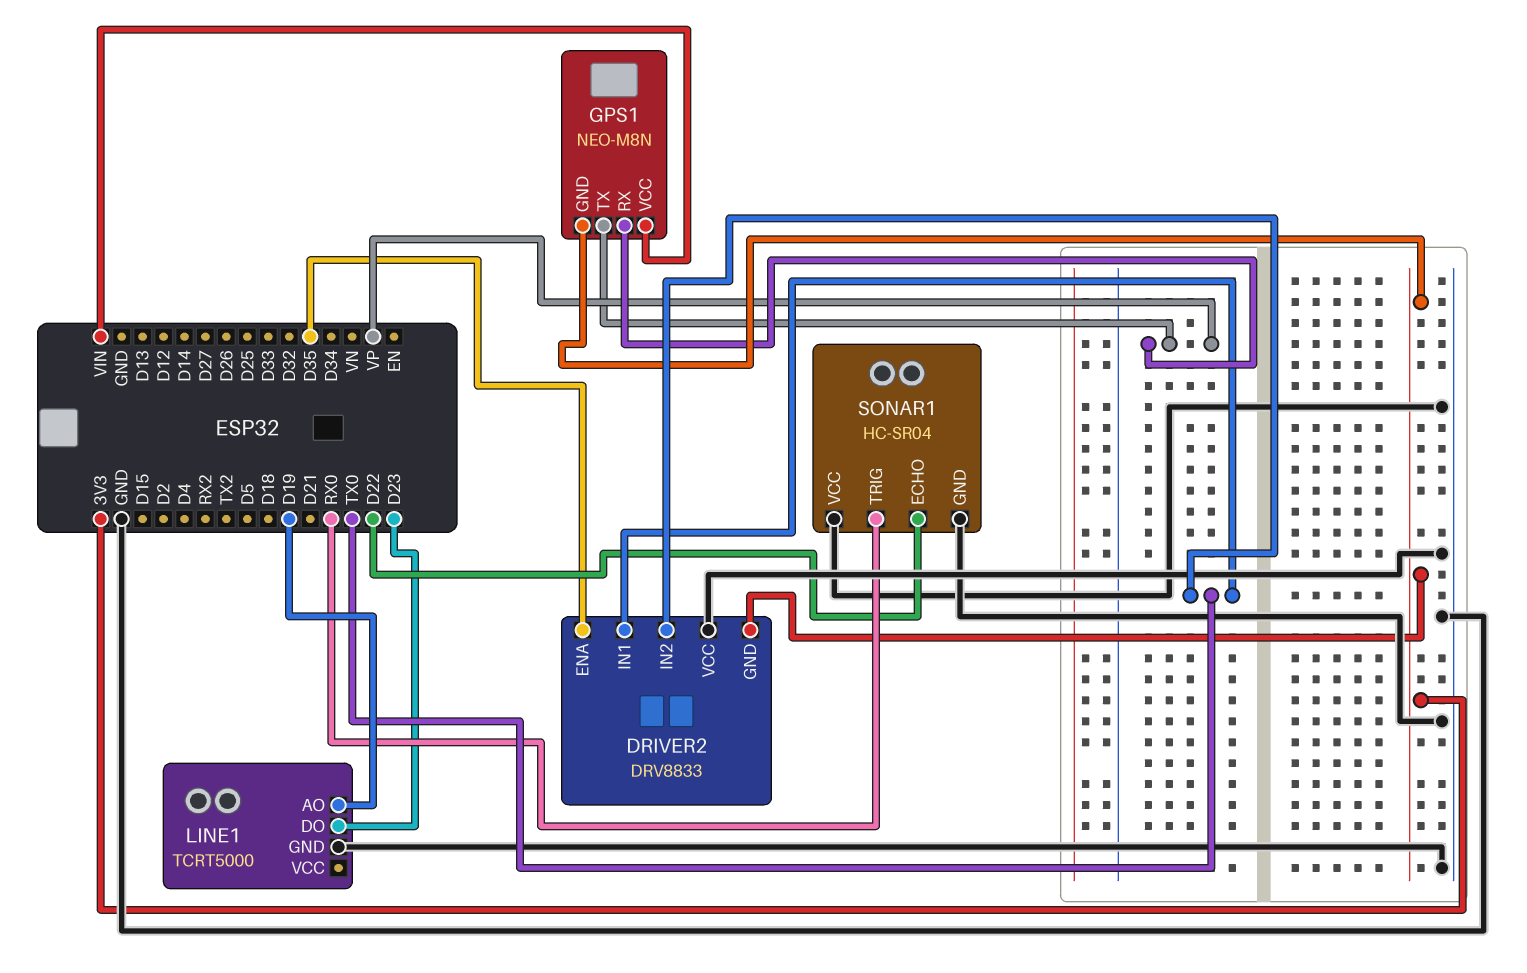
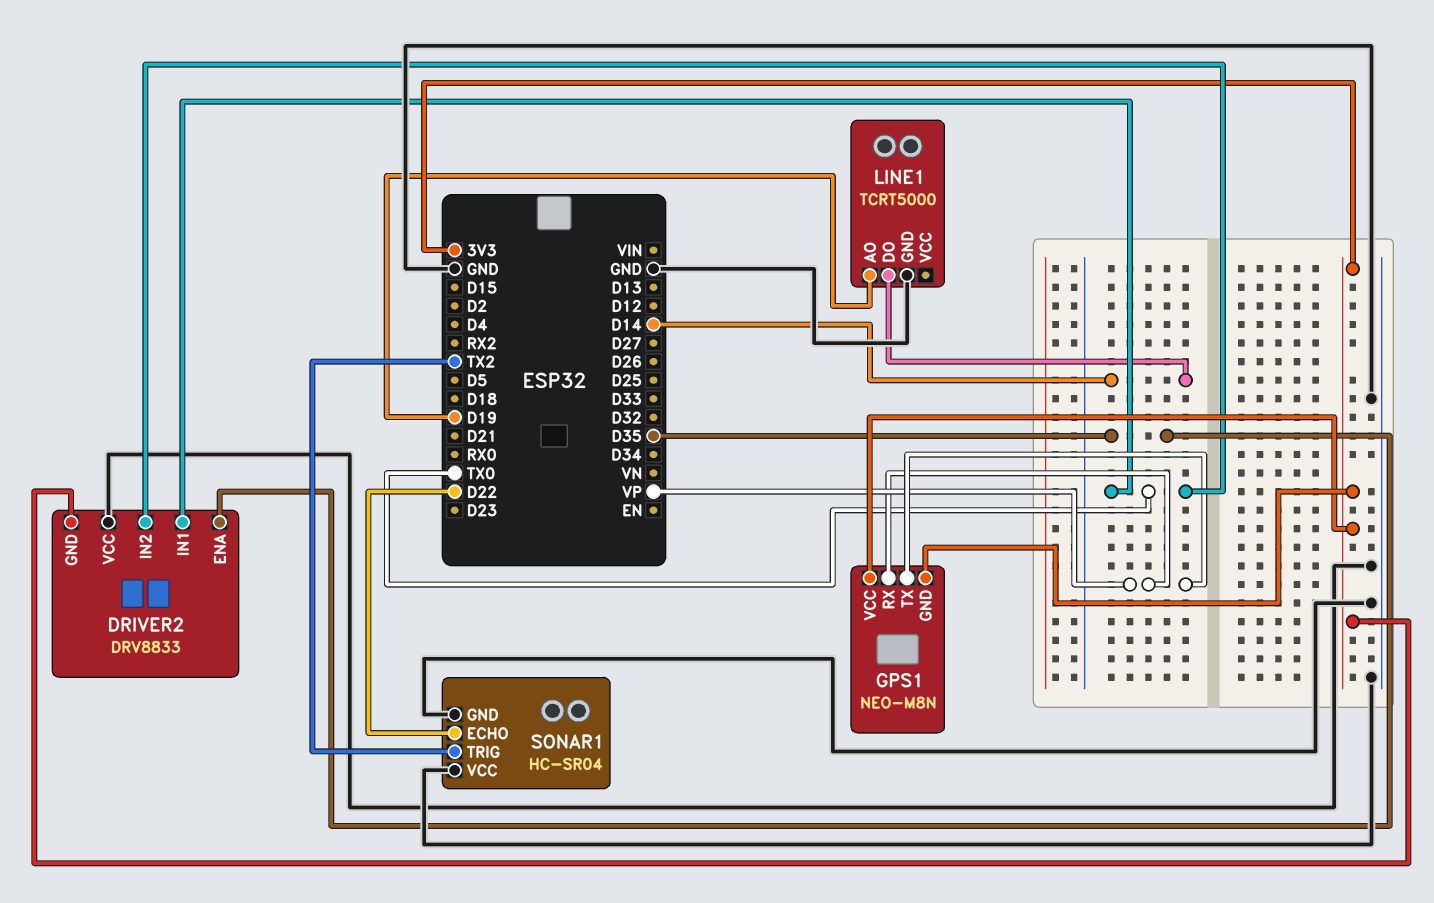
GPS1 pin VCC: VIN -> 3V3
LINE1 pin DO: D23 -> D14
SONAR1 pin TRIG: RX0 -> TX2

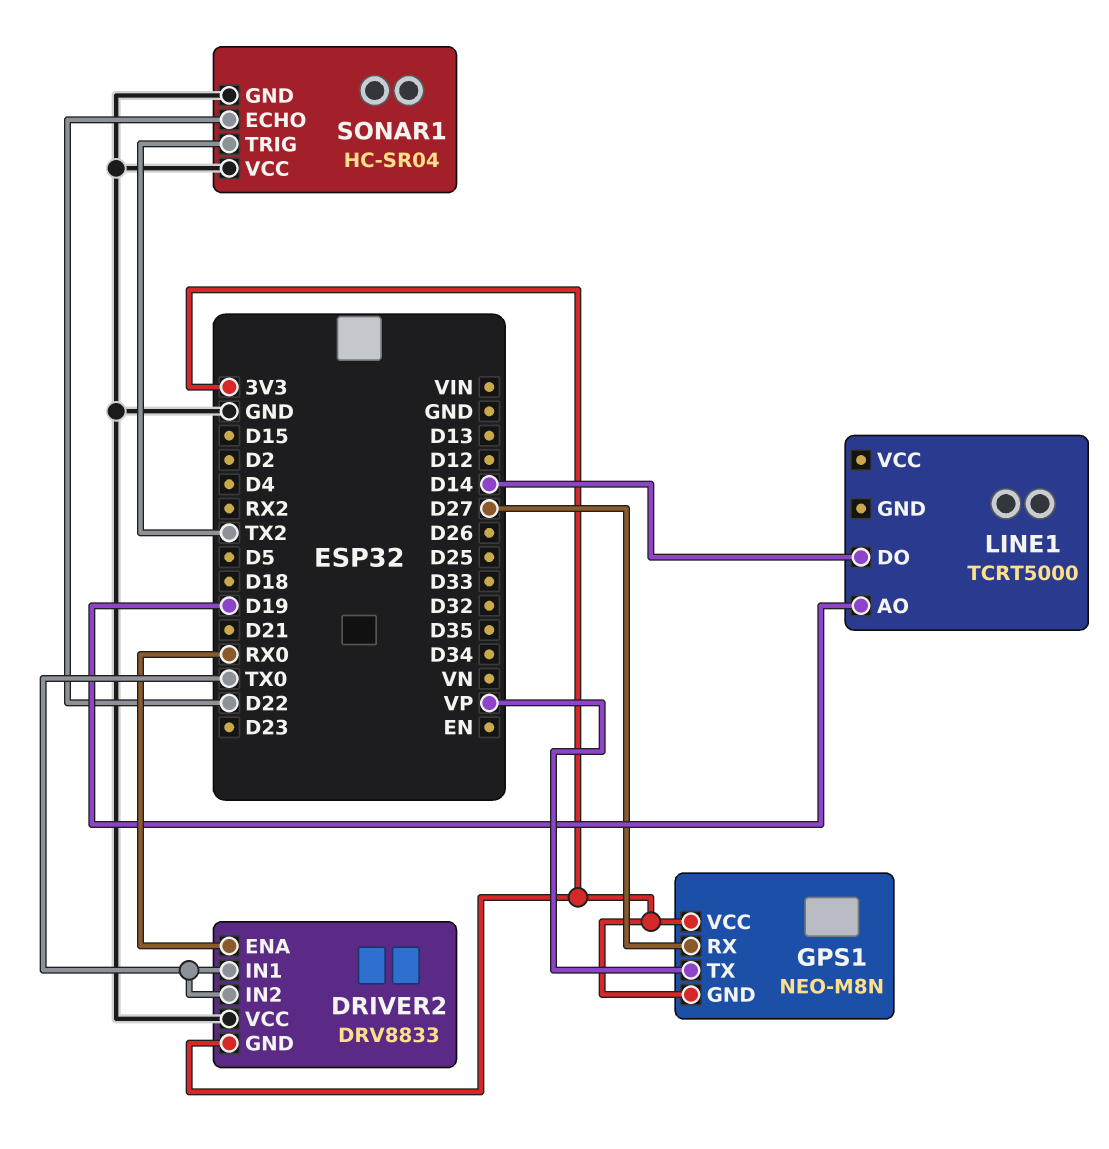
DRIVER2 pin ENA: D35 -> RX0
GPS1 pin RX: VP -> D27
LINE1 pin GND: GND -> none

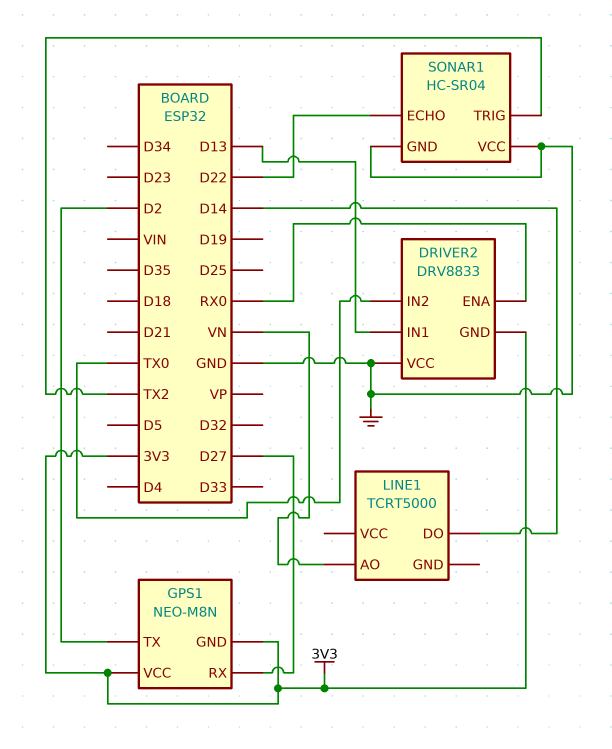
DRIVER2 pin IN1: TX0 -> D13
GPS1 pin TX: VP -> D2
LINE1 pin AO: D19 -> VN

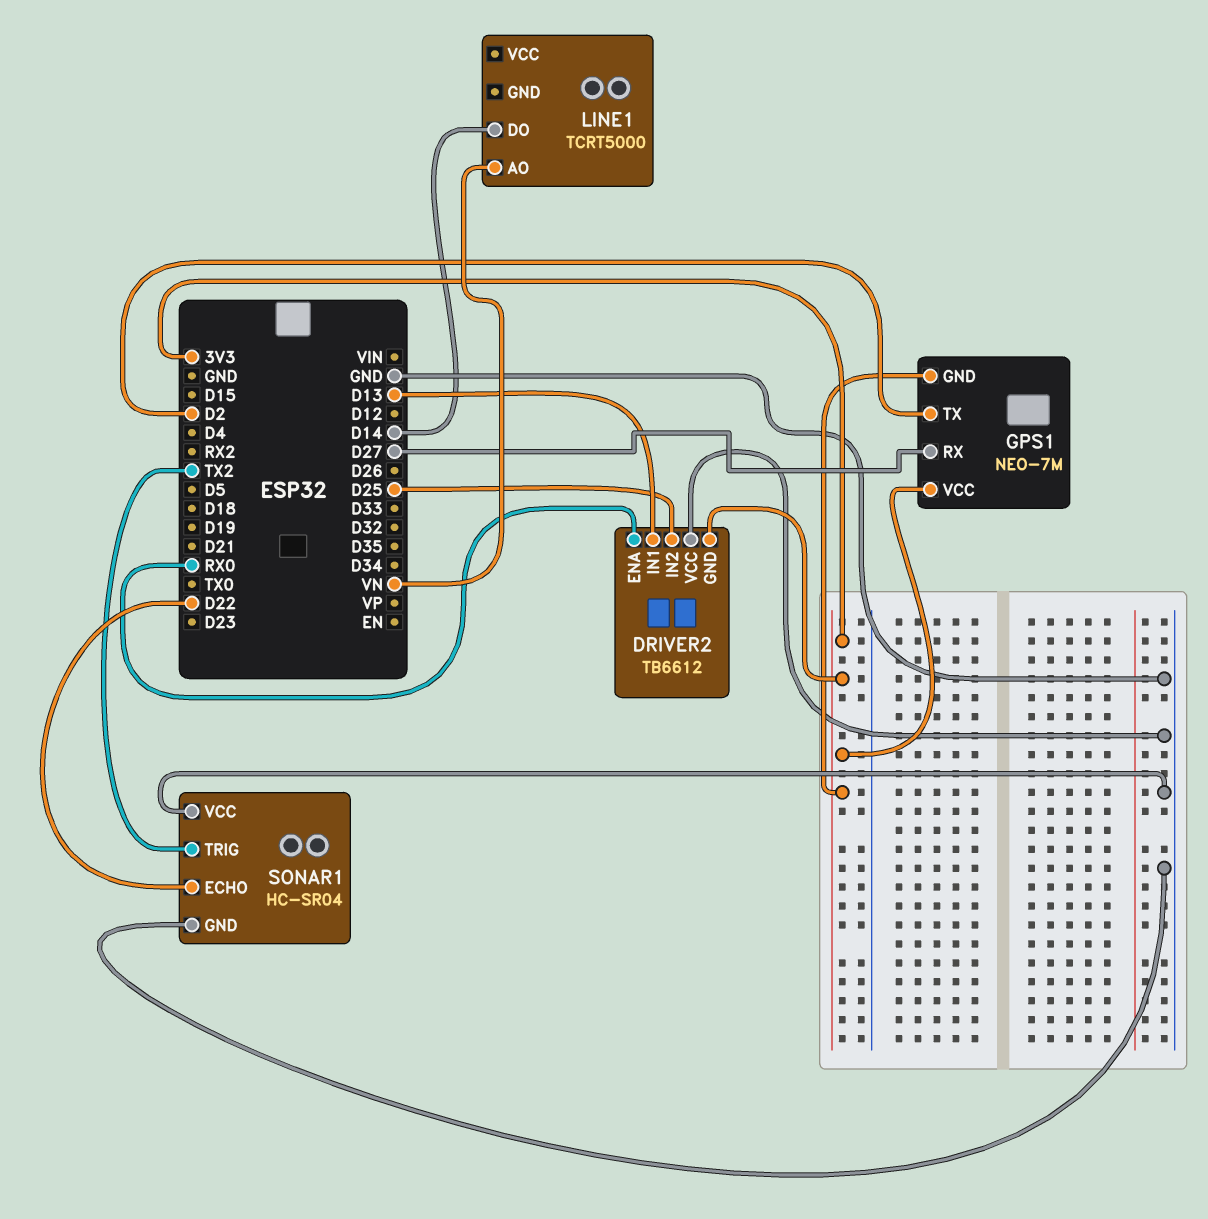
DRIVER2: DRV8833 -> TB6612
DRIVER2 pin IN2: TX0 -> D25
GPS1: NEO-M8N -> NEO-7M

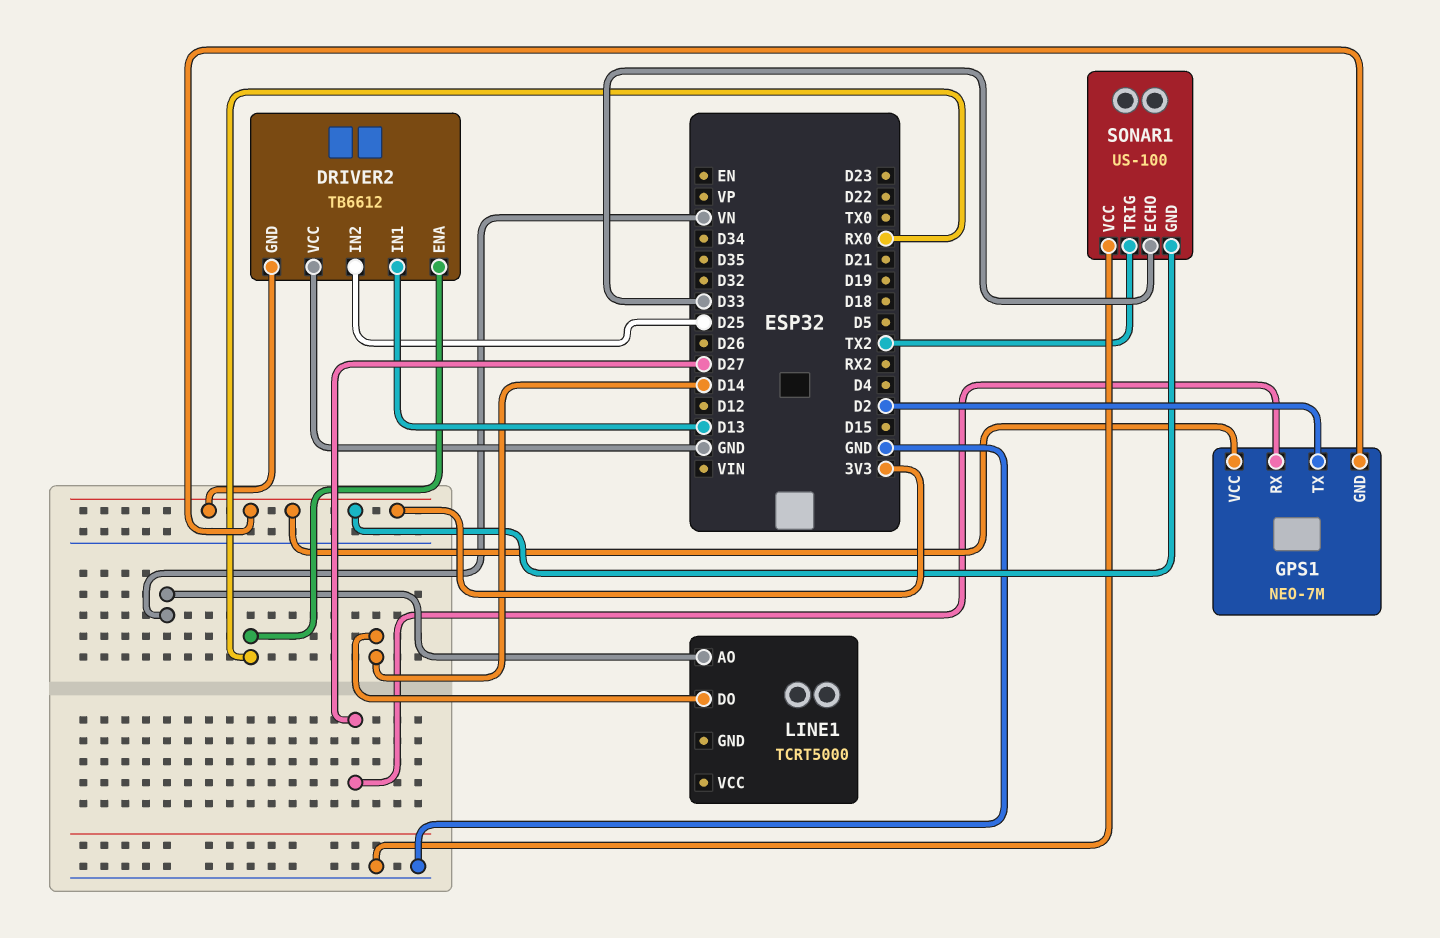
SONAR1: HC-SR04 -> US-100
SONAR1 pin ECHO: D22 -> D33
SONAR1 pin GND: GND -> 3V3

